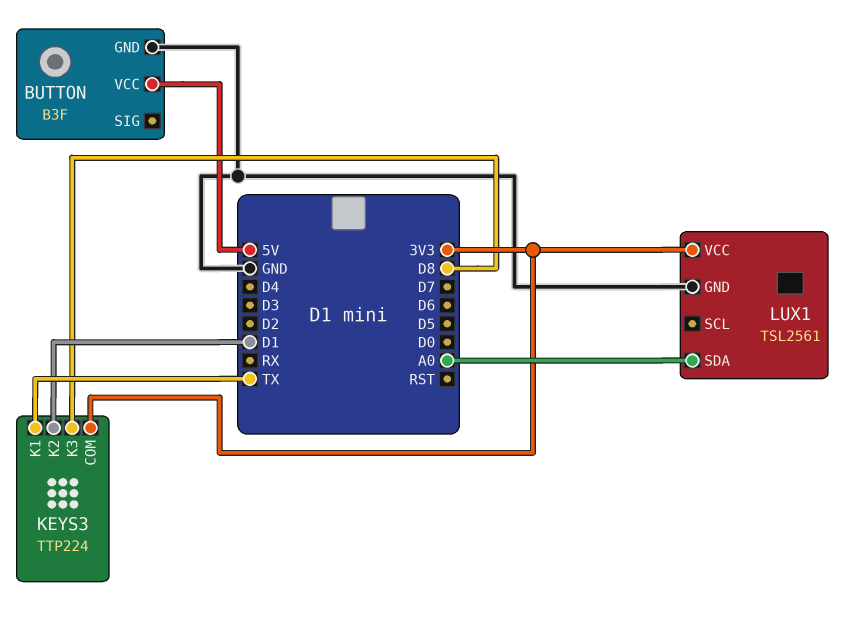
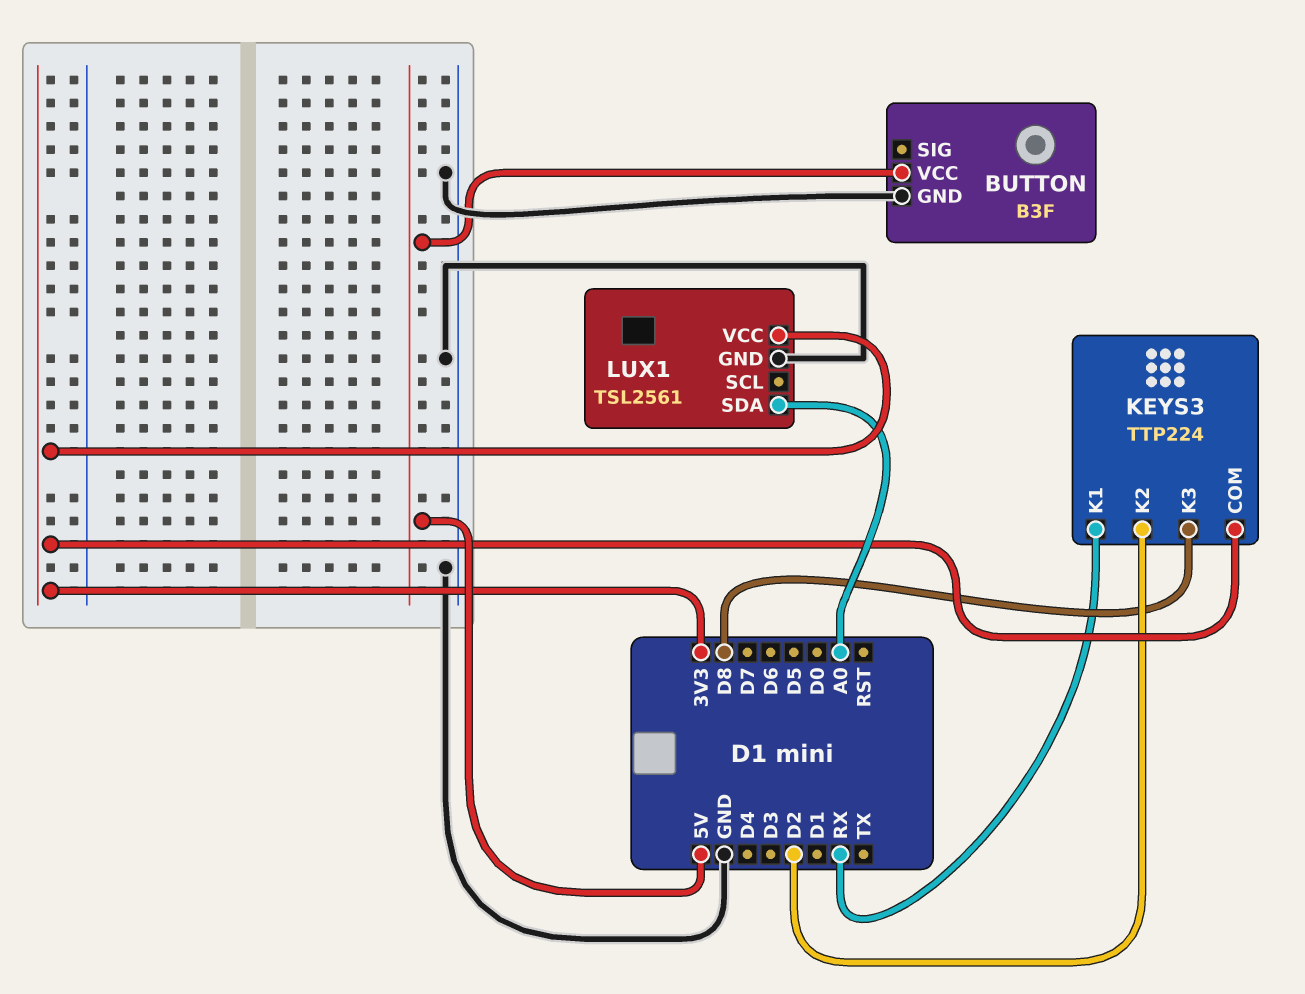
KEYS3 pin K1: TX -> RX
KEYS3 pin K2: D1 -> D2

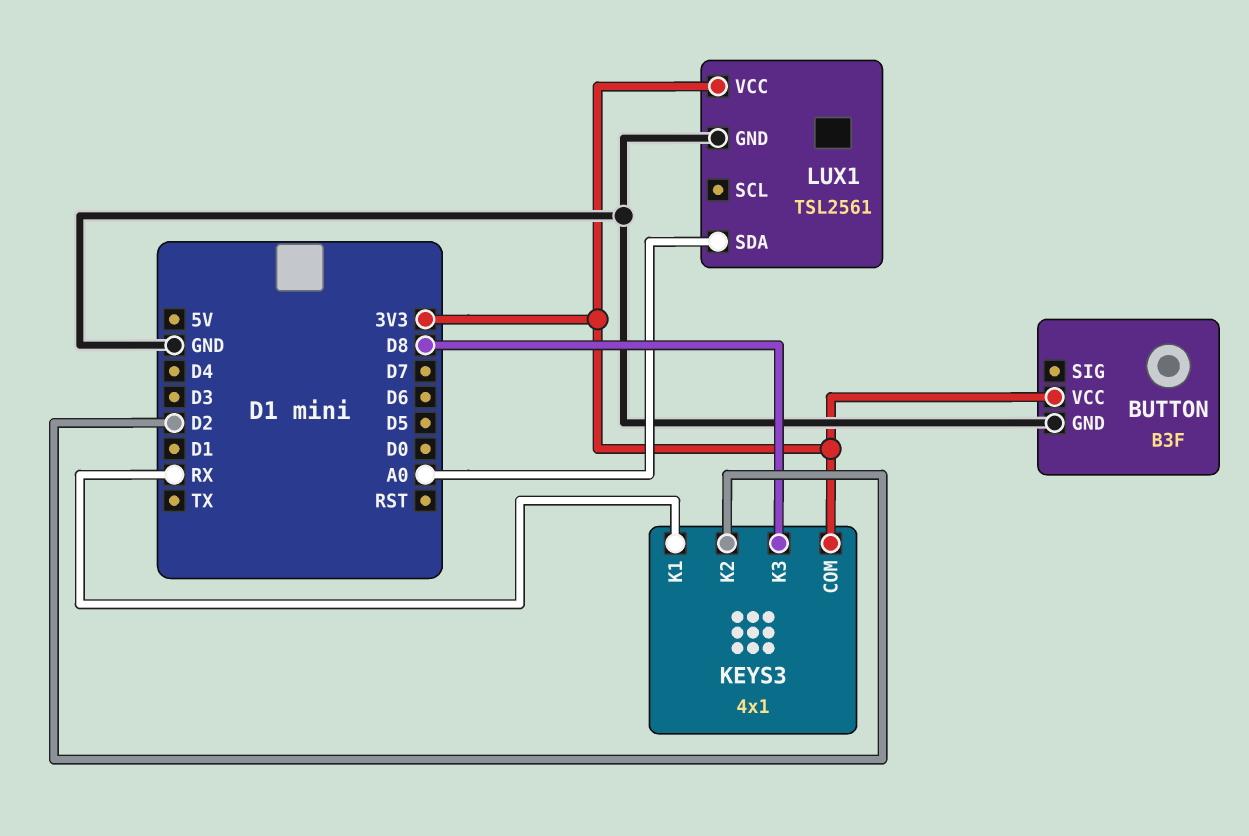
BUTTON pin VCC: 5V -> 3V3
KEYS3: TTP224 -> 4x1

